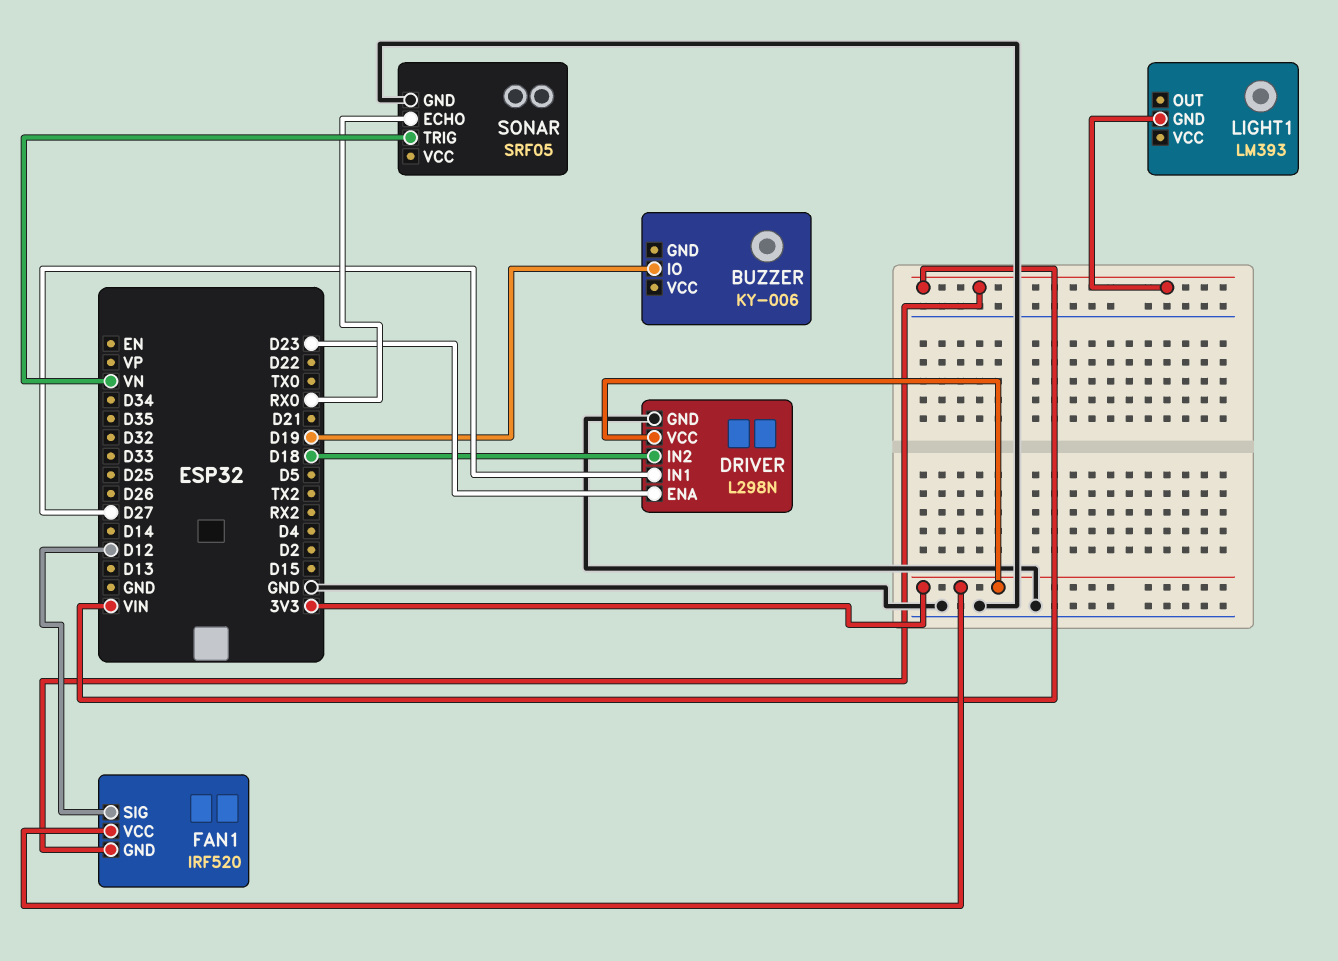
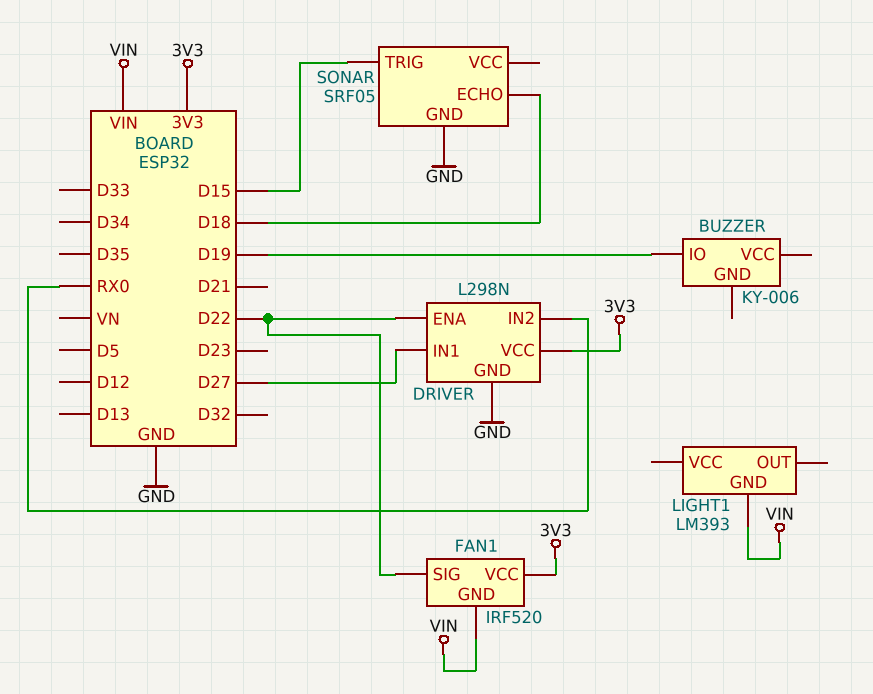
DRIVER pin ENA: D23 -> D22
DRIVER pin IN2: D18 -> RX0
FAN1 pin SIG: D12 -> D22
SONAR pin ECHO: RX0 -> D18
SONAR pin TRIG: VN -> D15

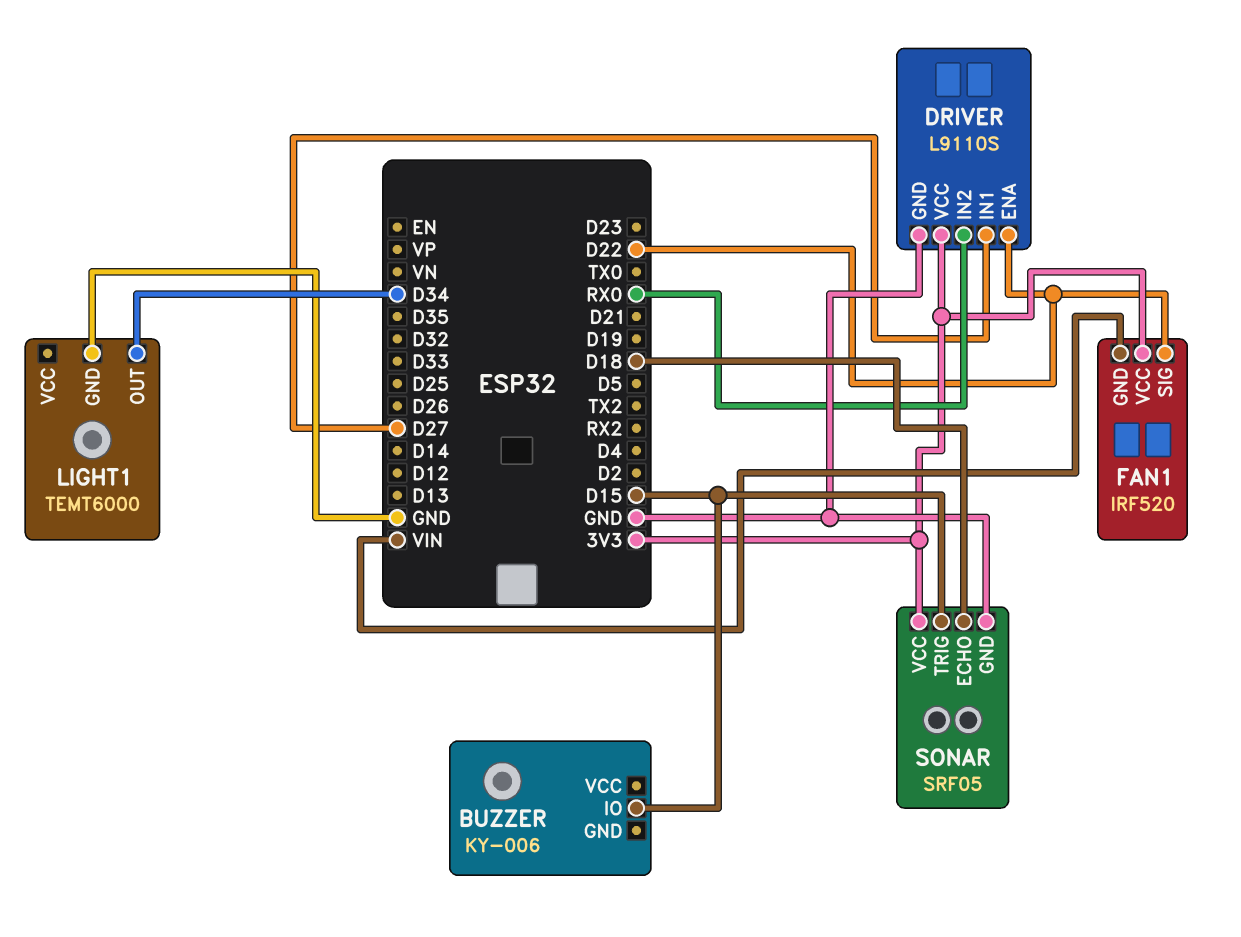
BUZZER pin IO: D19 -> D15
DRIVER: L298N -> L9110S
LIGHT1: LM393 -> TEMT6000
LIGHT1 pin GND: VIN -> GND
LIGHT1 pin OUT: none -> D34
SONAR pin VCC: none -> 3V3

